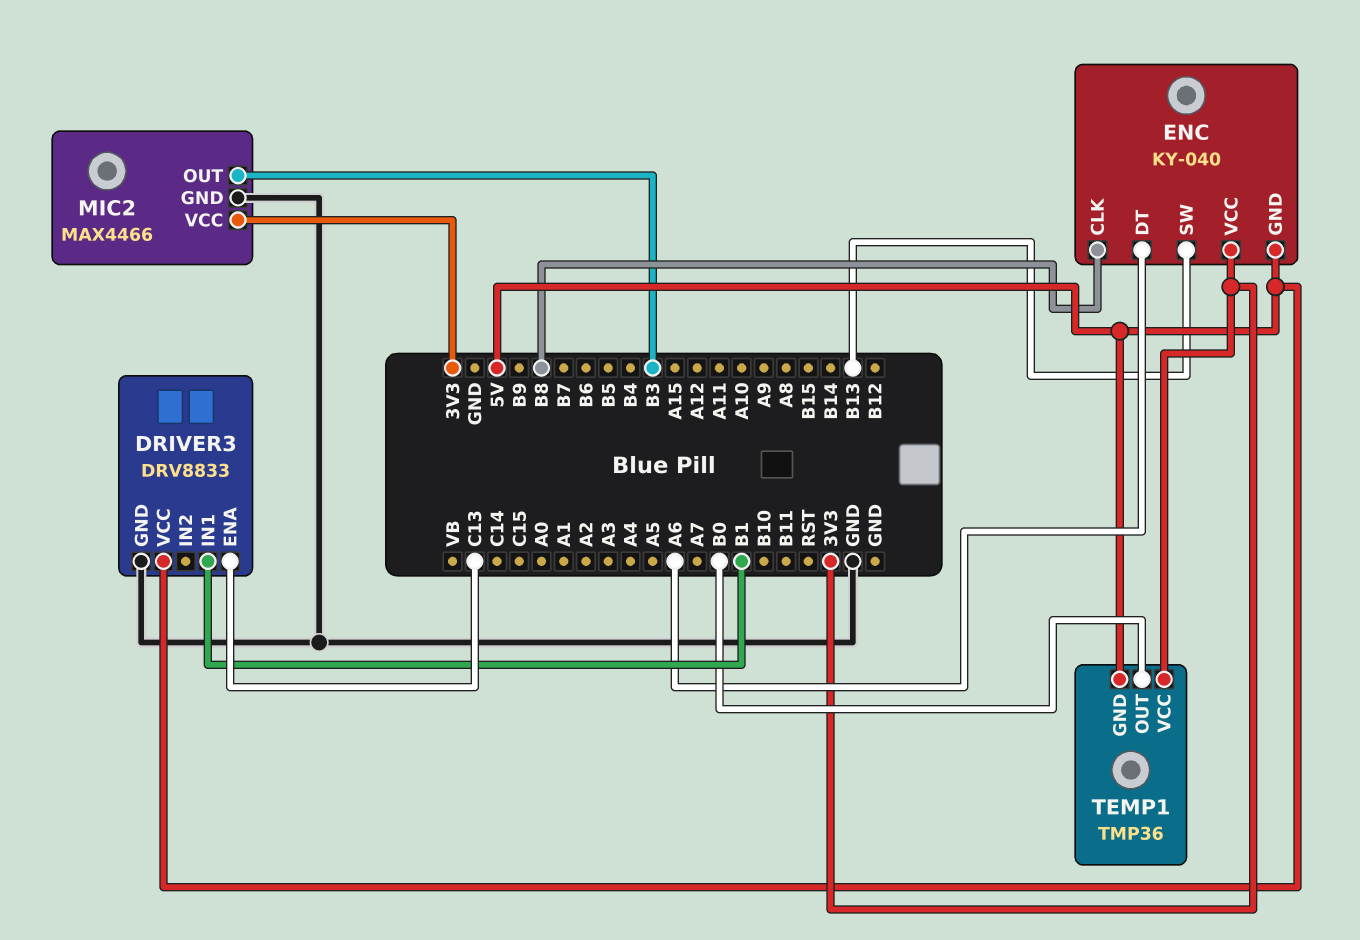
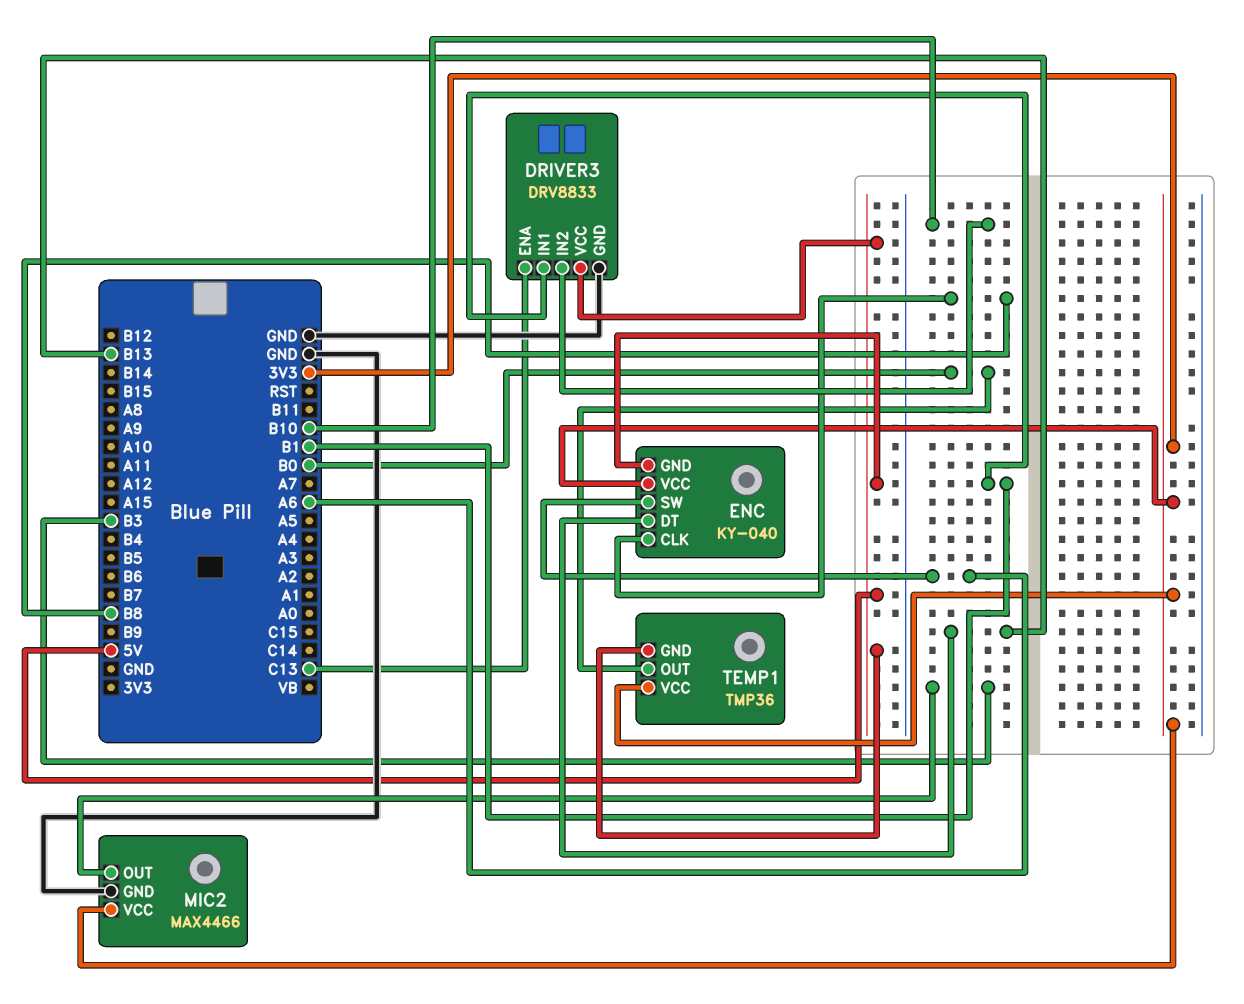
DRIVER3 pin IN2: none -> B10
ENC pin DT: A6 -> B13
ENC pin SW: B13 -> A6

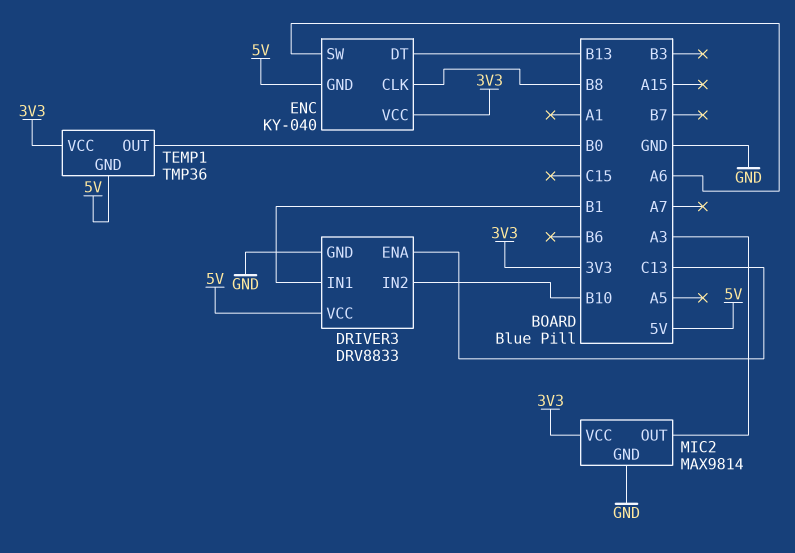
MIC2: MAX4466 -> MAX9814
MIC2 pin OUT: B3 -> A3

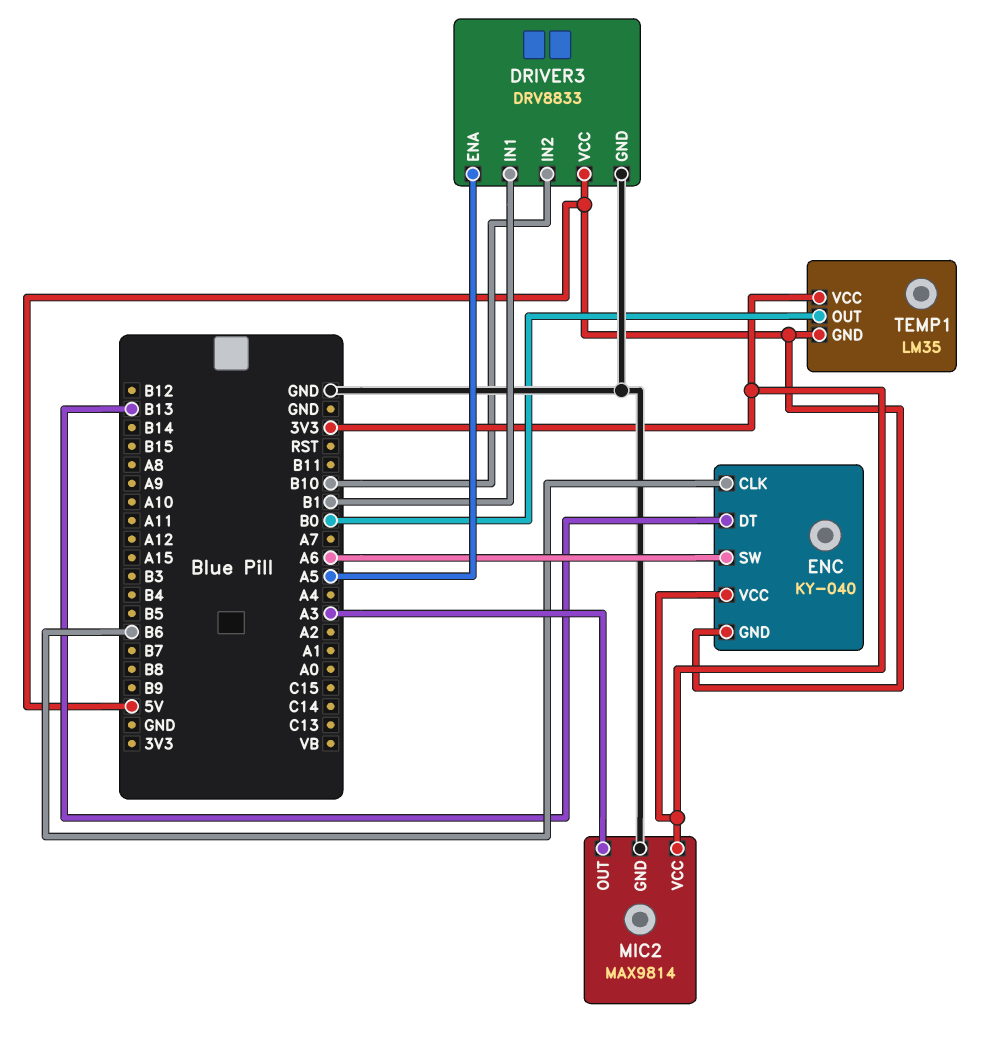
DRIVER3 pin ENA: C13 -> A5
ENC pin CLK: B8 -> B6
TEMP1: TMP36 -> LM35

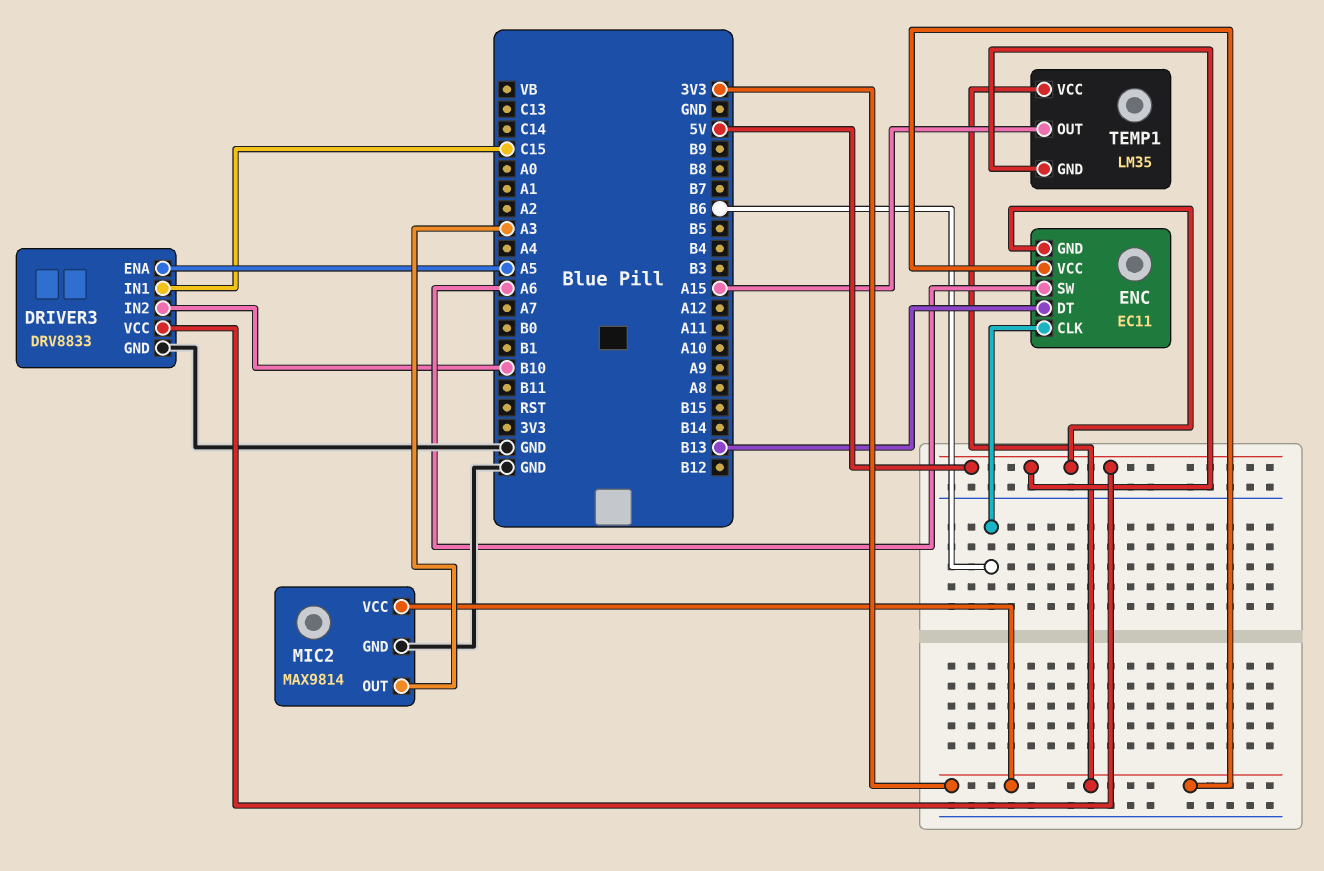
DRIVER3 pin IN1: B1 -> C15
ENC: KY-040 -> EC11
TEMP1 pin OUT: B0 -> A15

